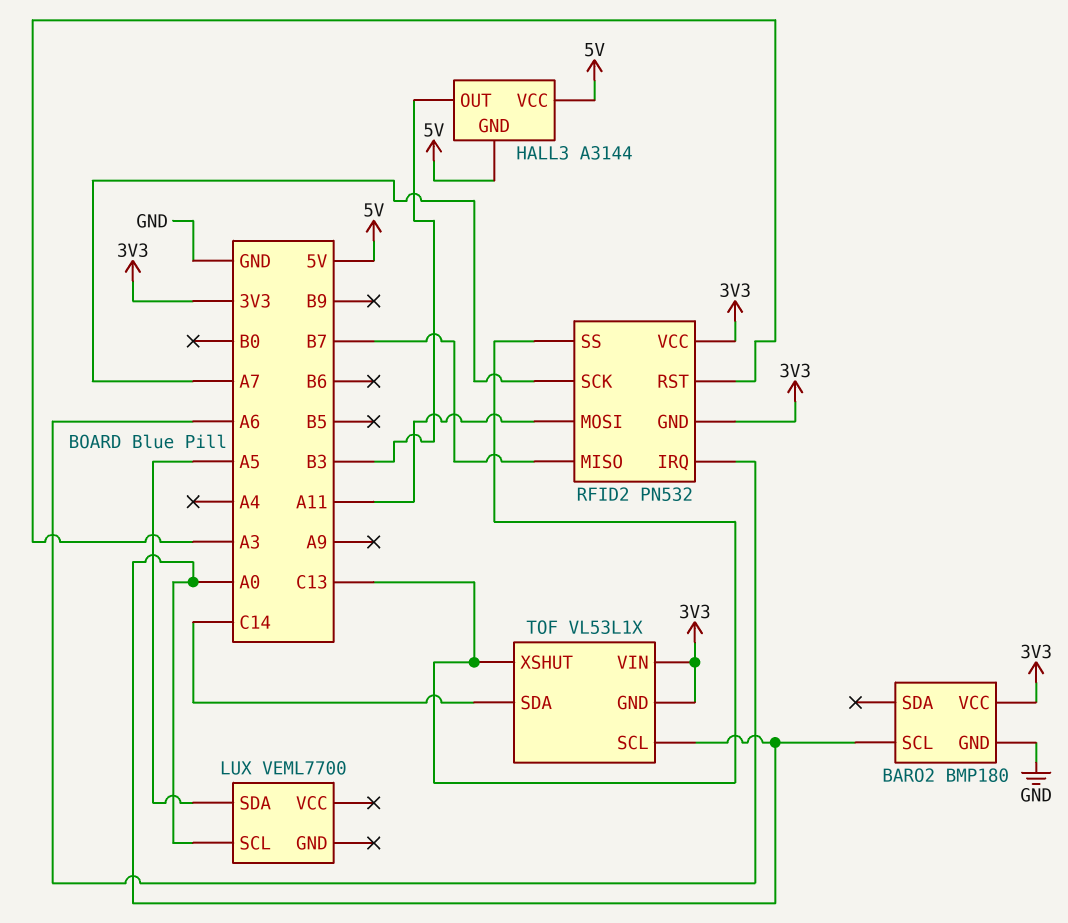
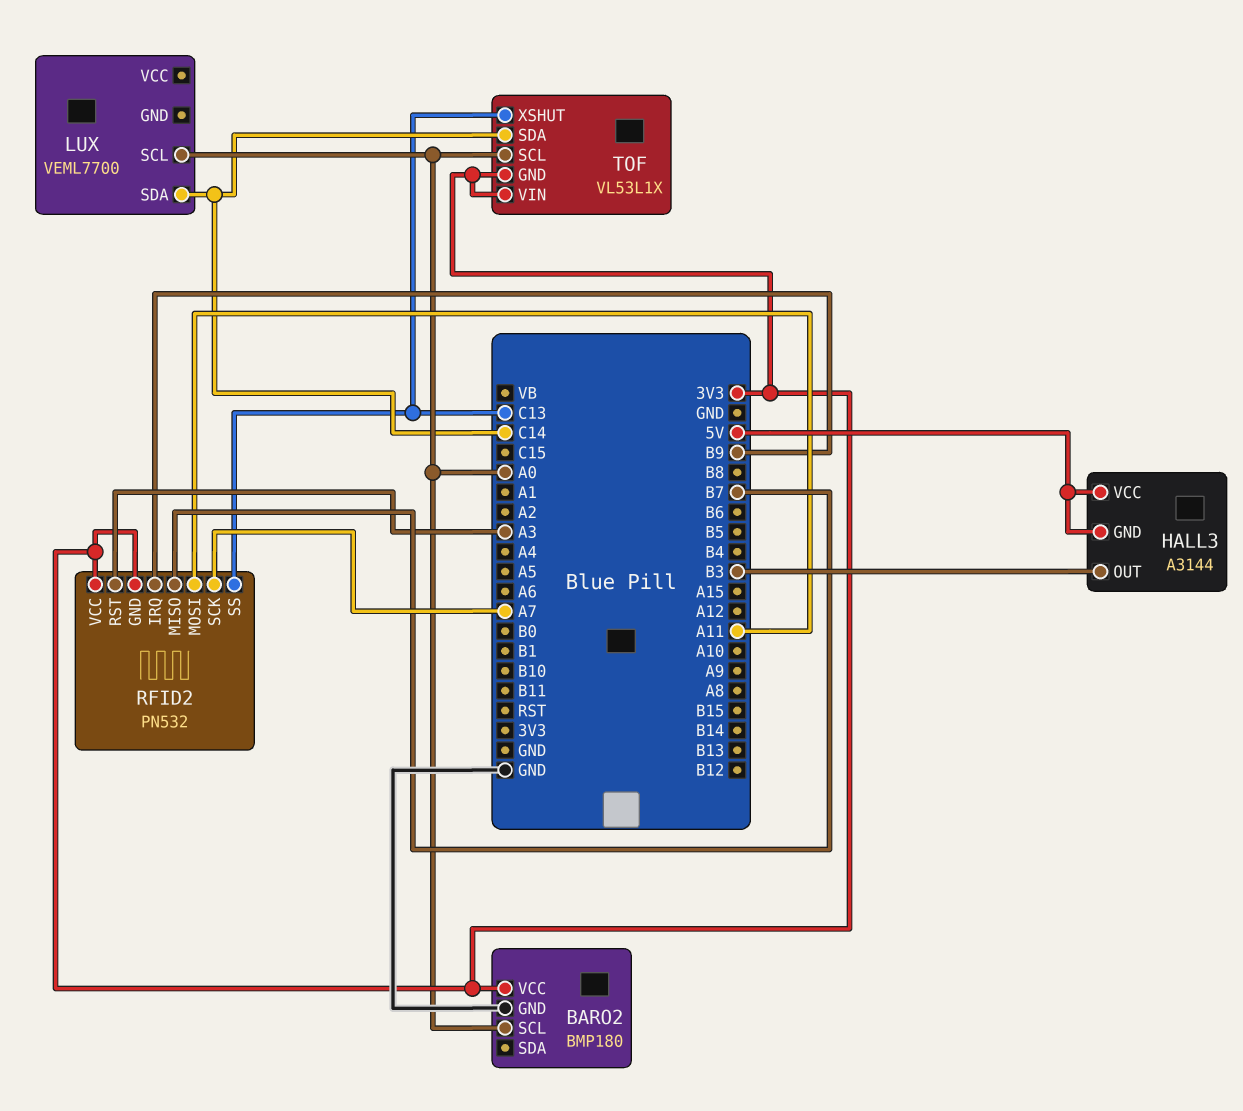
LUX pin SDA: A5 -> C14
RFID2 pin IRQ: A6 -> B9

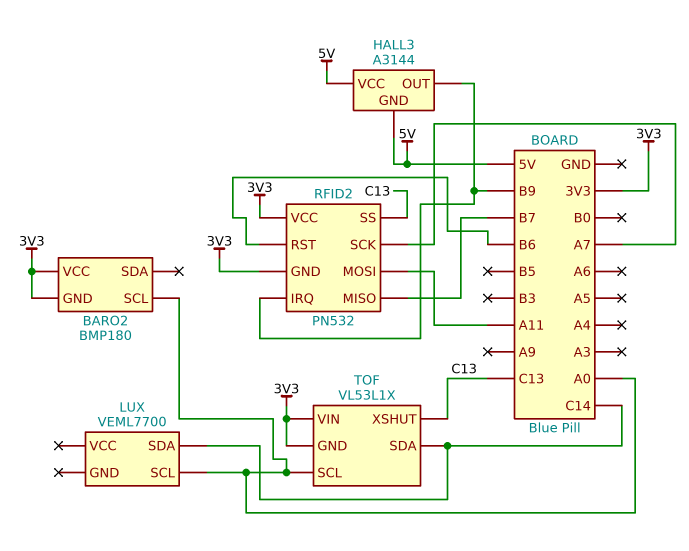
BARO2 pin GND: GND -> 3V3
HALL3 pin OUT: B3 -> B9
RFID2 pin RST: A3 -> B6

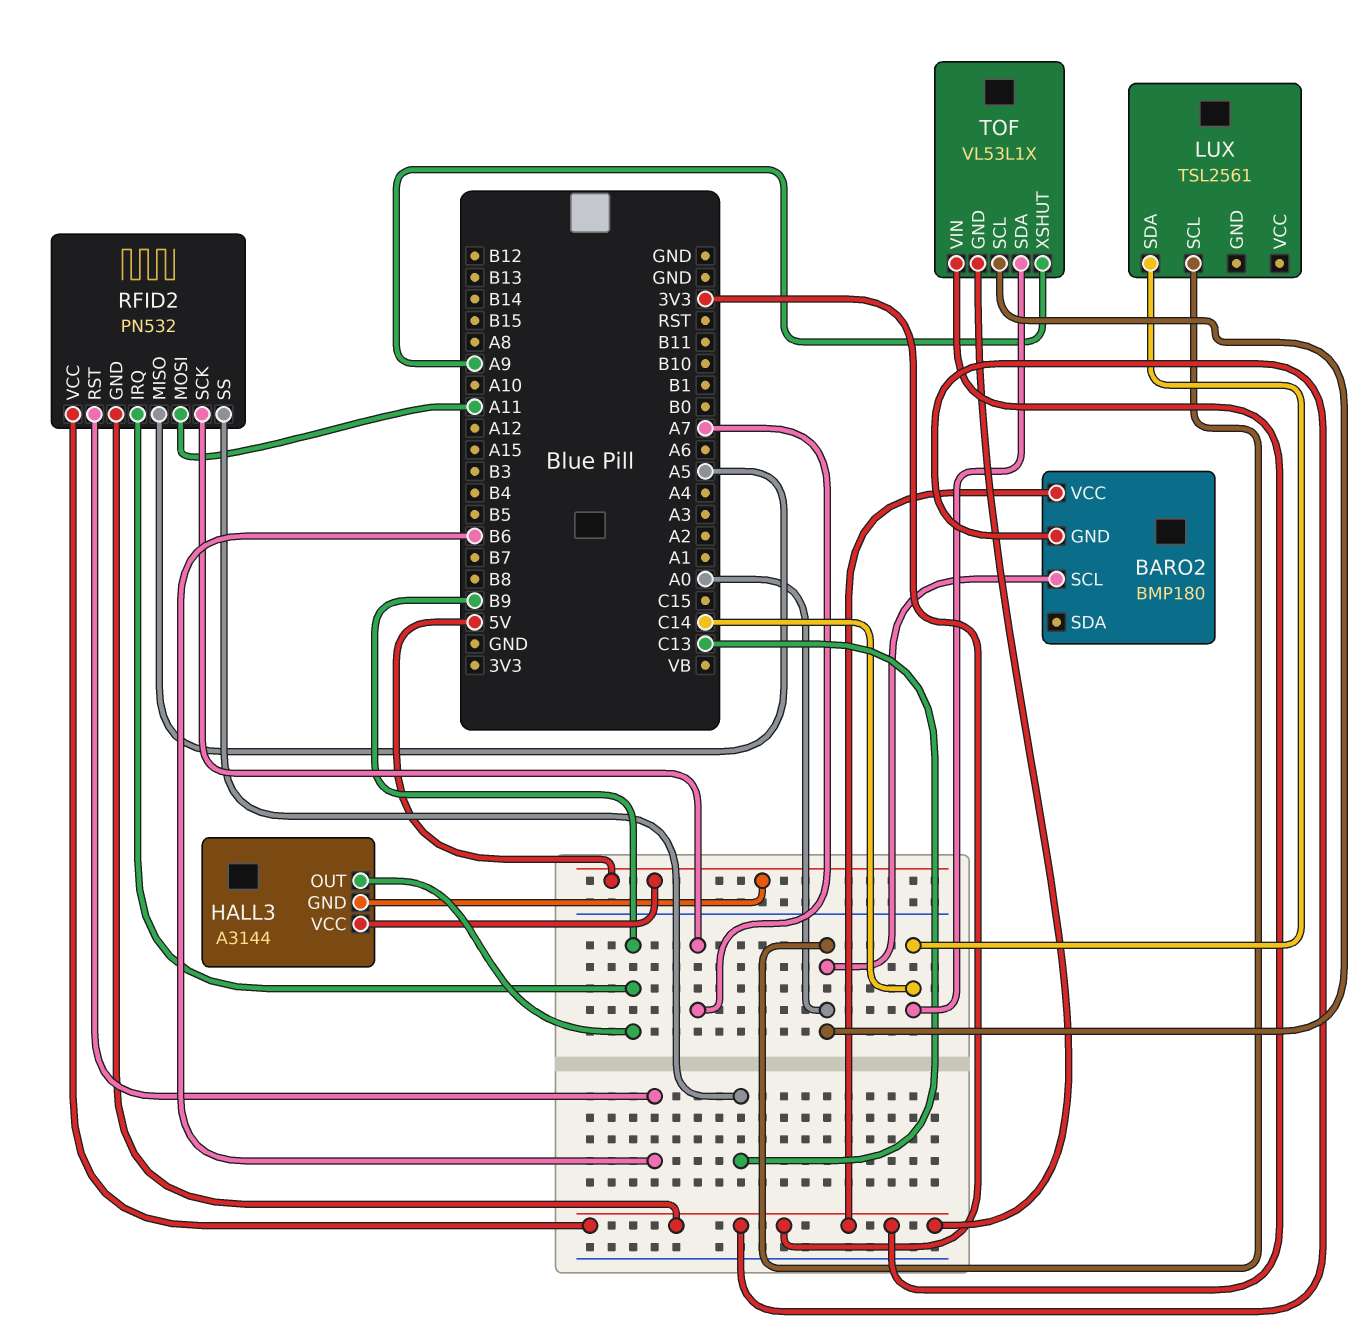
LUX: VEML7700 -> TSL2561
RFID2 pin MISO: B7 -> A5
TOF pin XSHUT: C13 -> A9

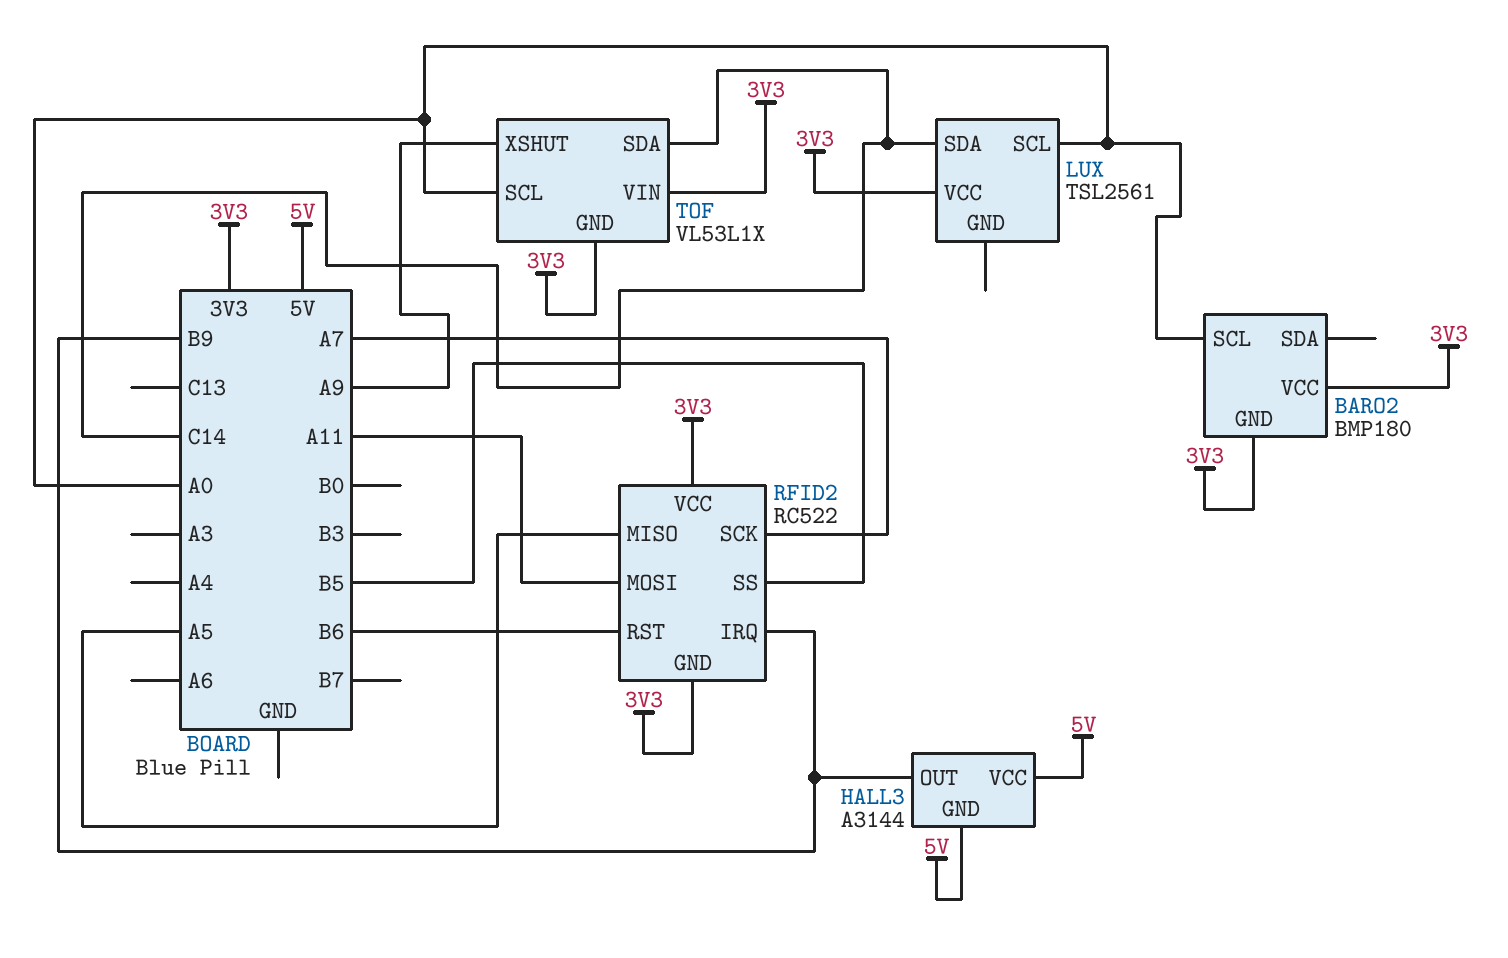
LUX pin VCC: none -> 3V3
RFID2: PN532 -> RC522
RFID2 pin SS: C13 -> B5

